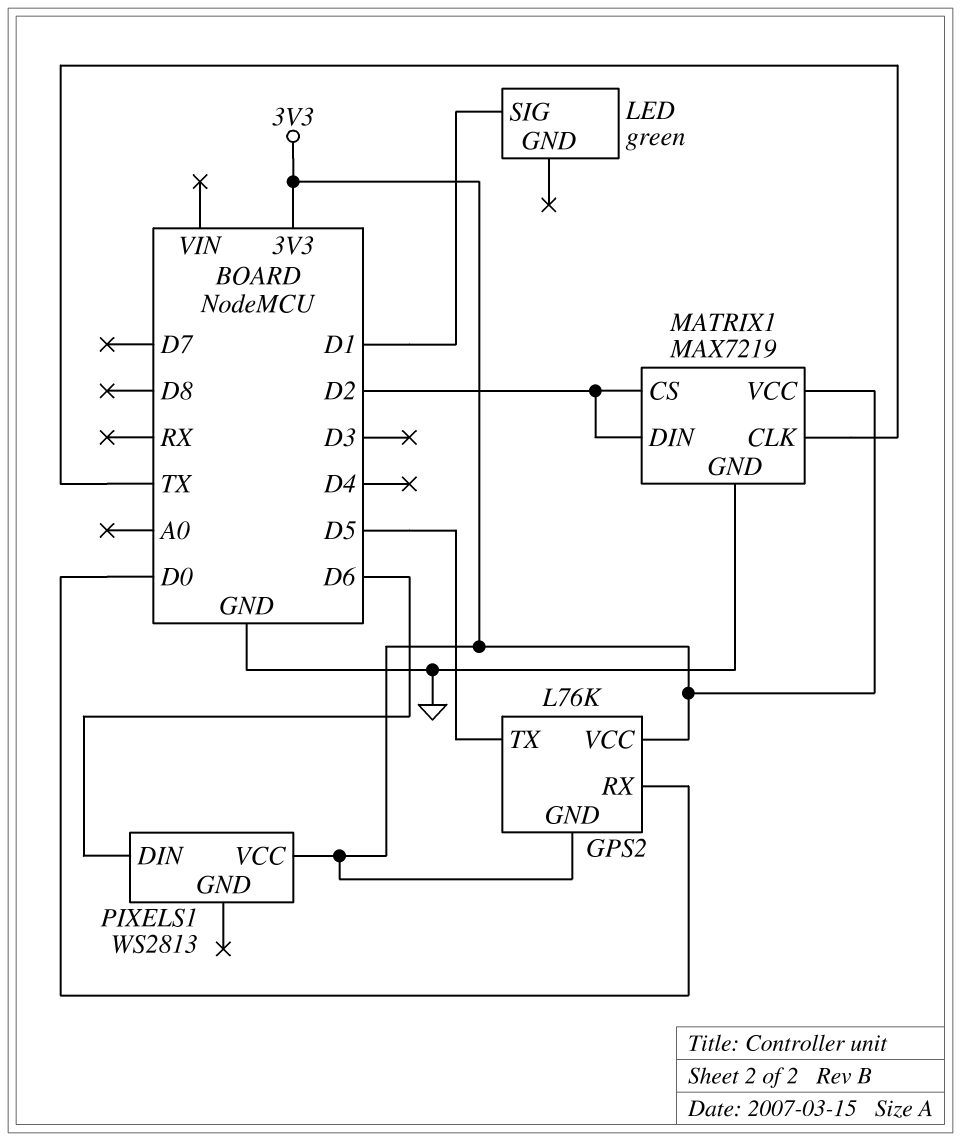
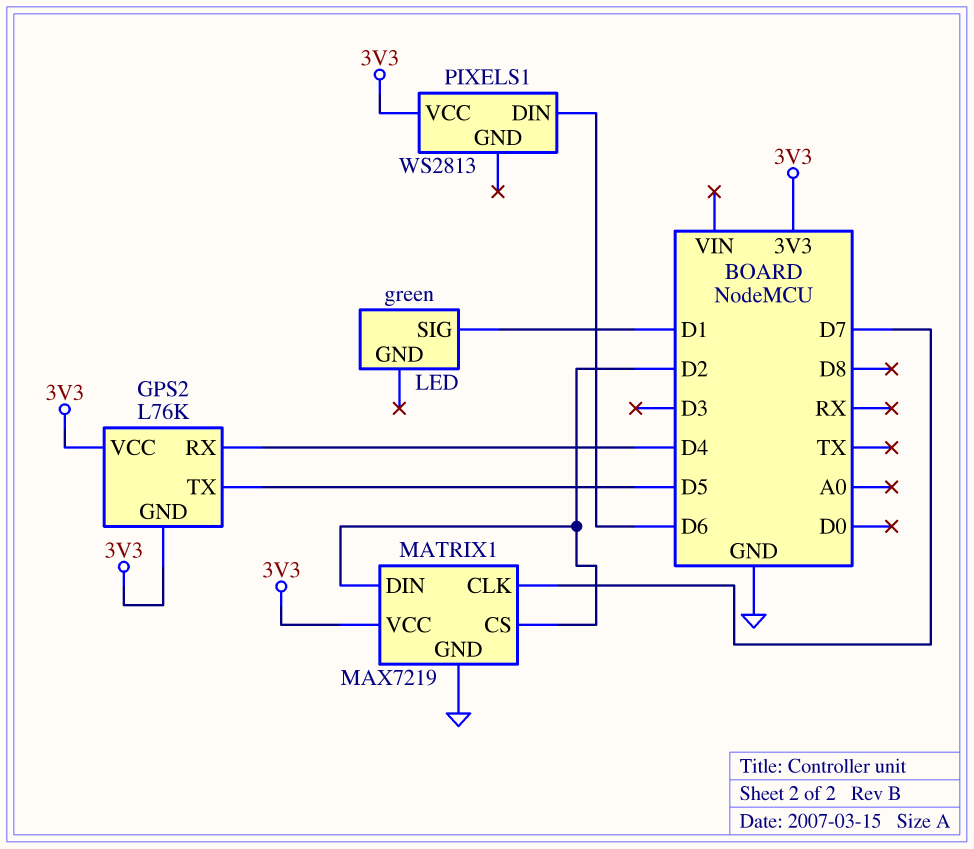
GPS2 pin RX: D0 -> D4
MATRIX1 pin CLK: TX -> D7

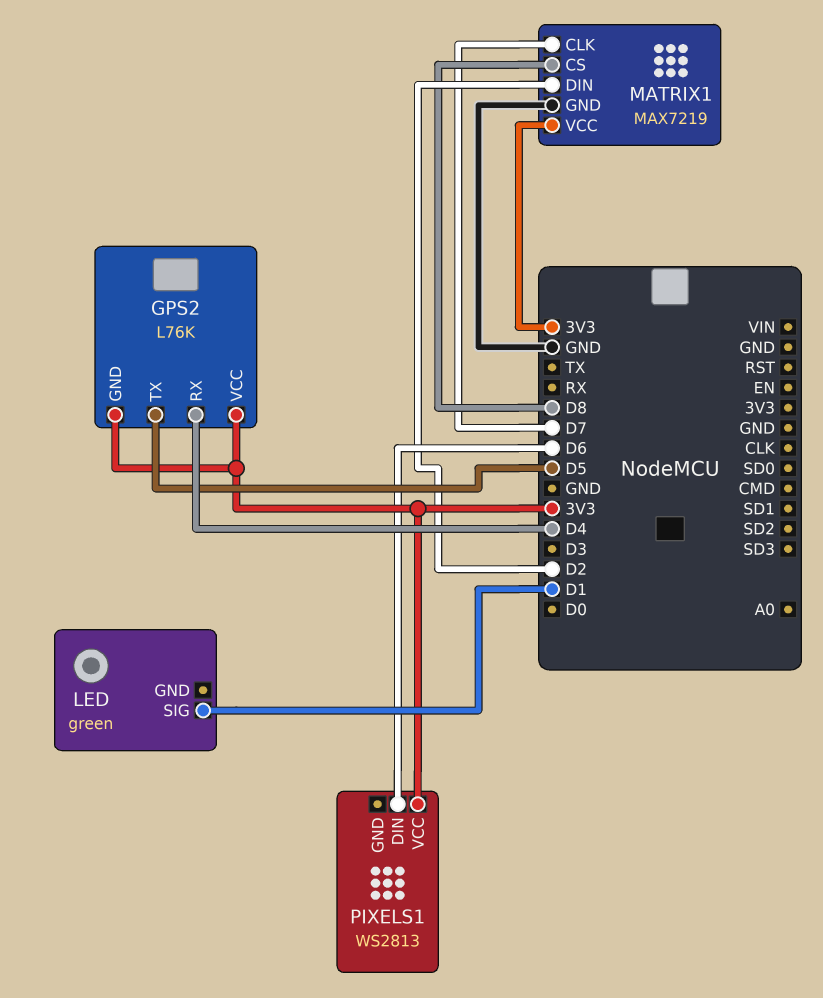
MATRIX1 pin CS: D2 -> D8

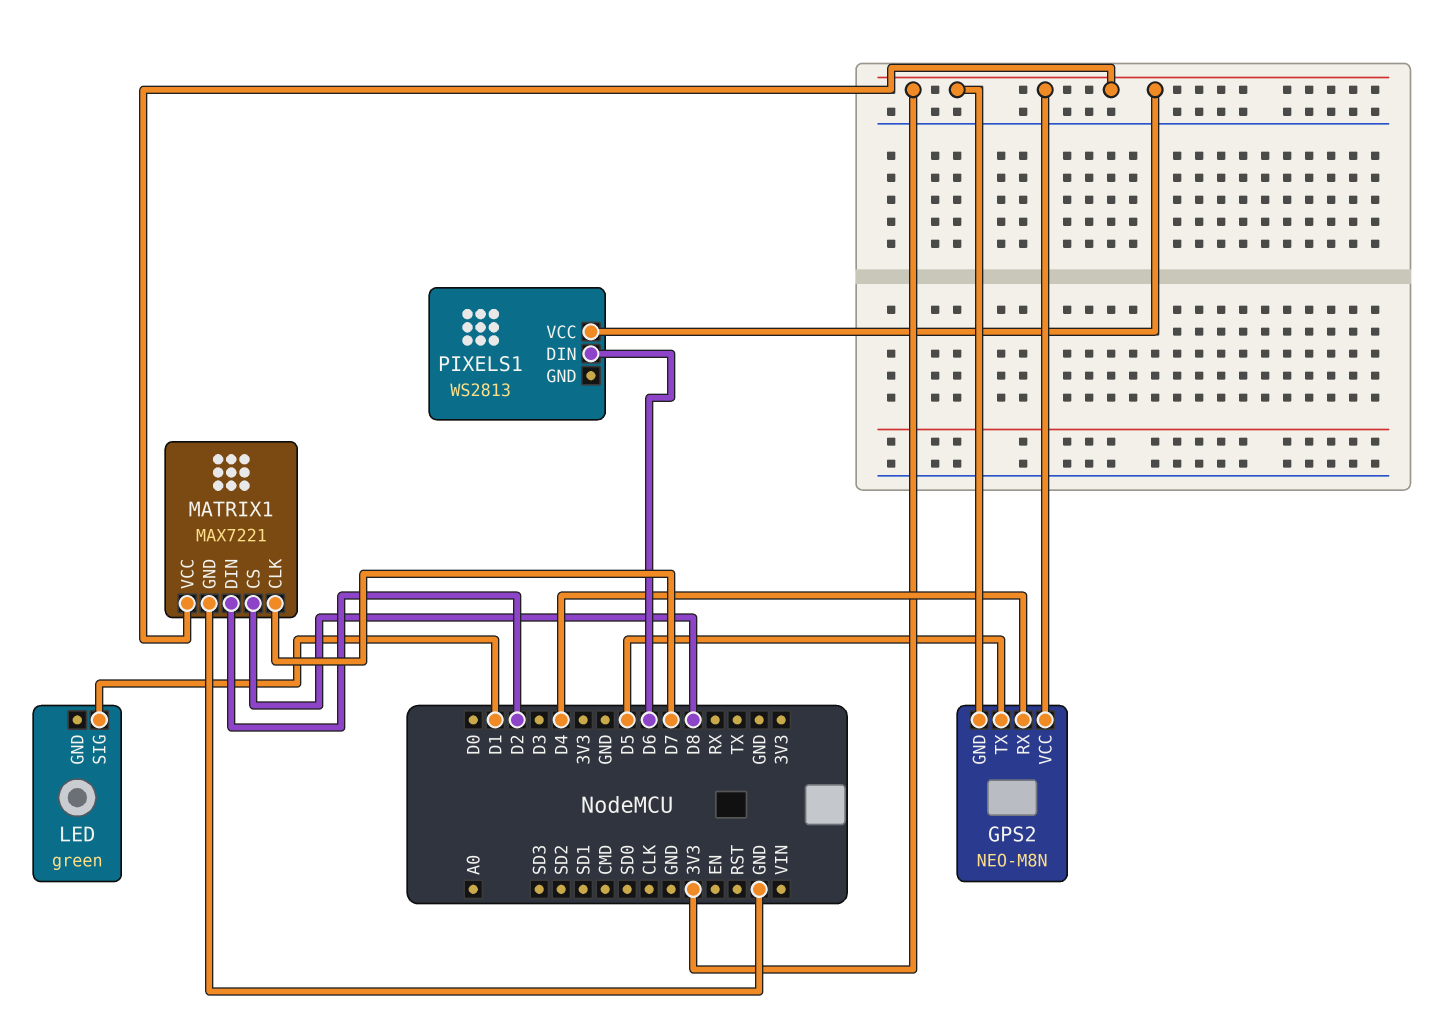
GPS2: L76K -> NEO-M8N
MATRIX1: MAX7219 -> MAX7221

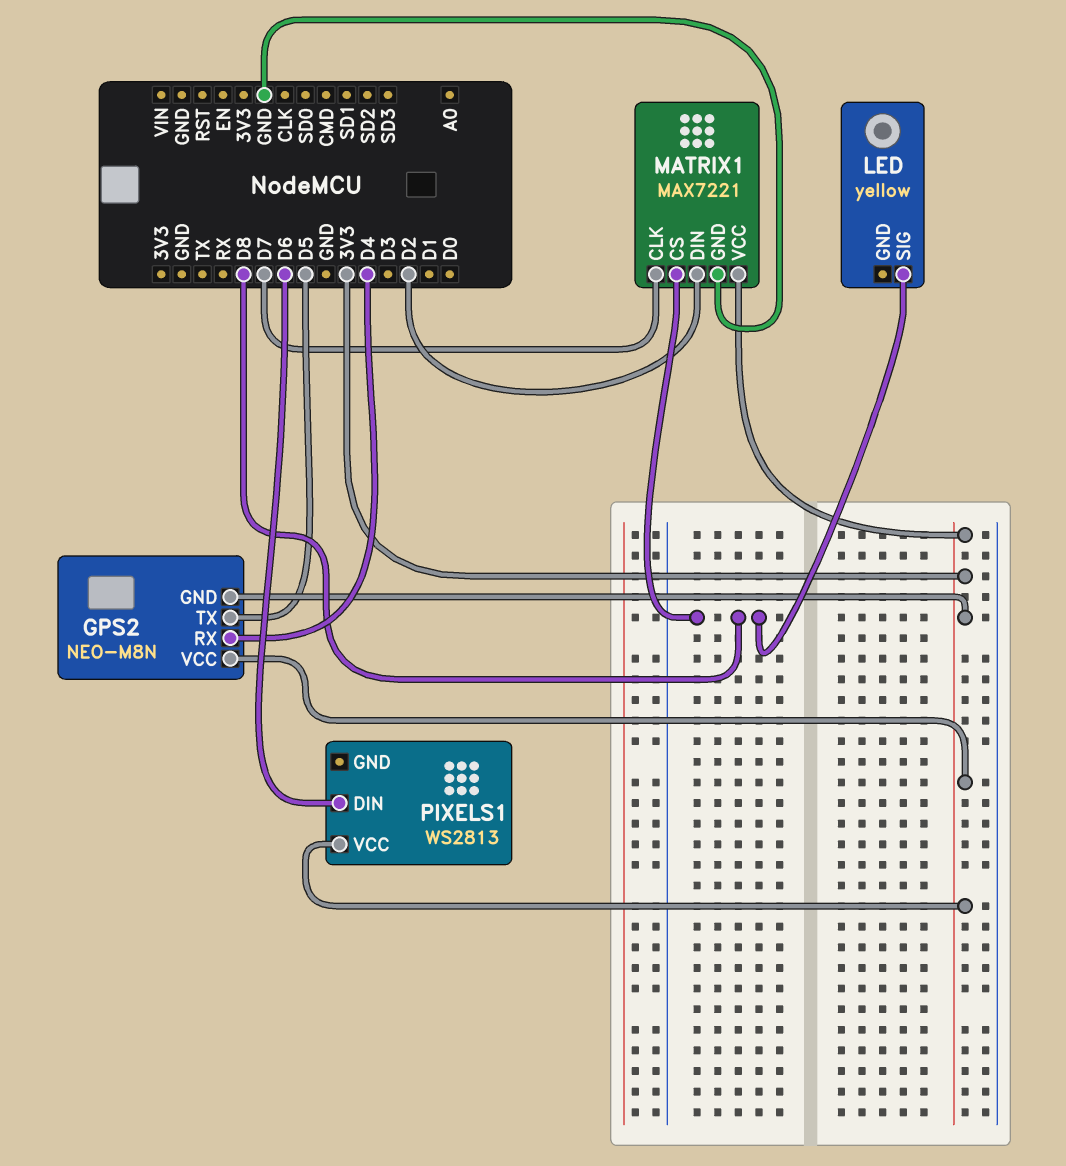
LED: green -> yellow
LED pin SIG: D1 -> D8

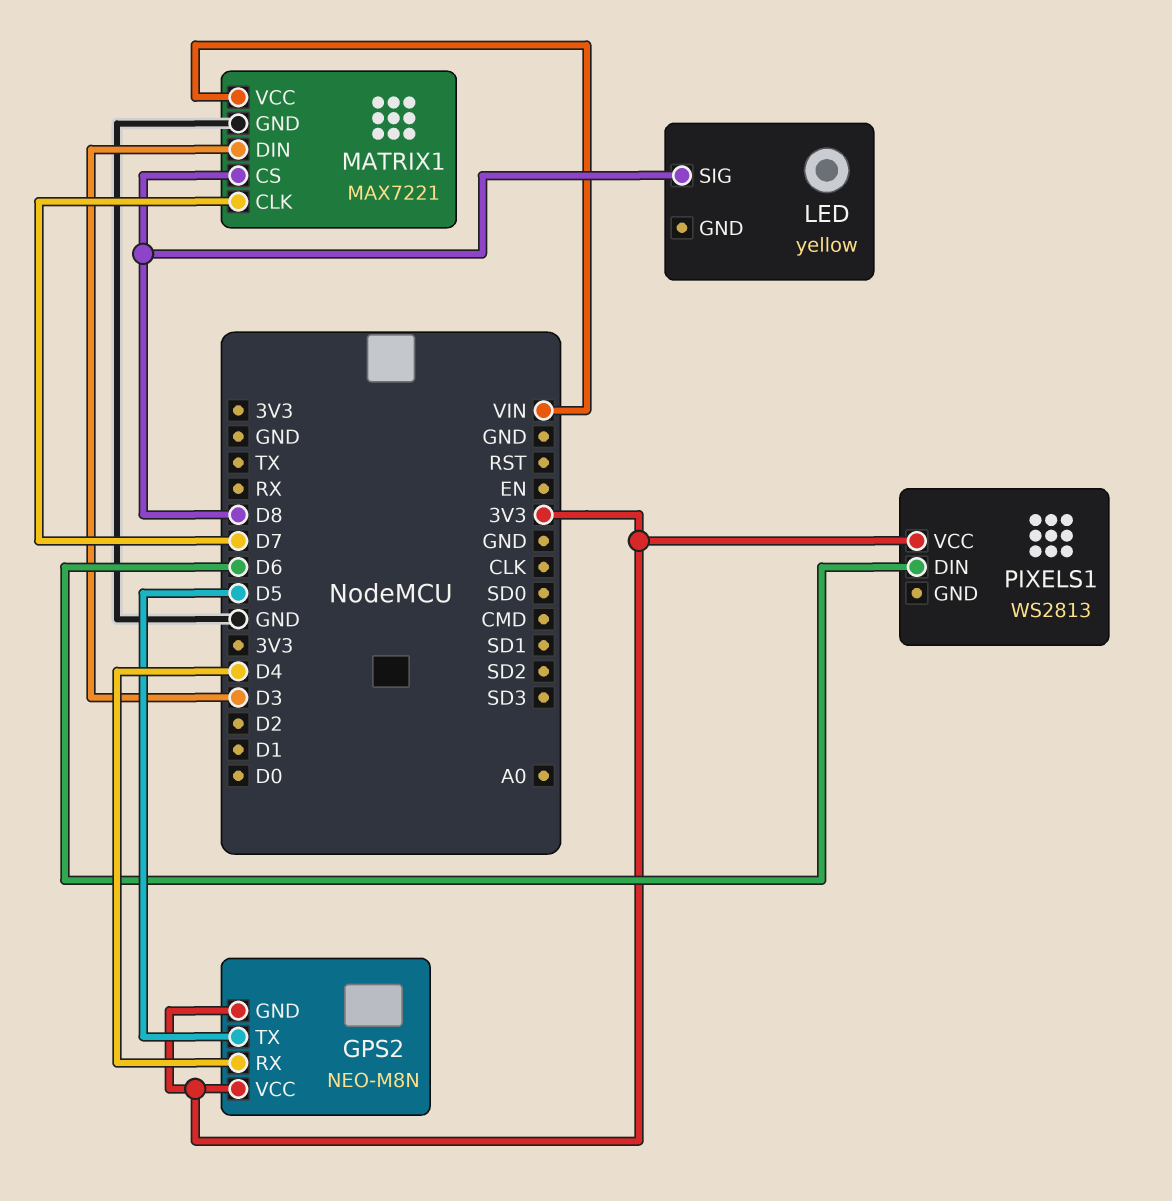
MATRIX1 pin DIN: D2 -> D3
MATRIX1 pin VCC: 3V3 -> VIN

